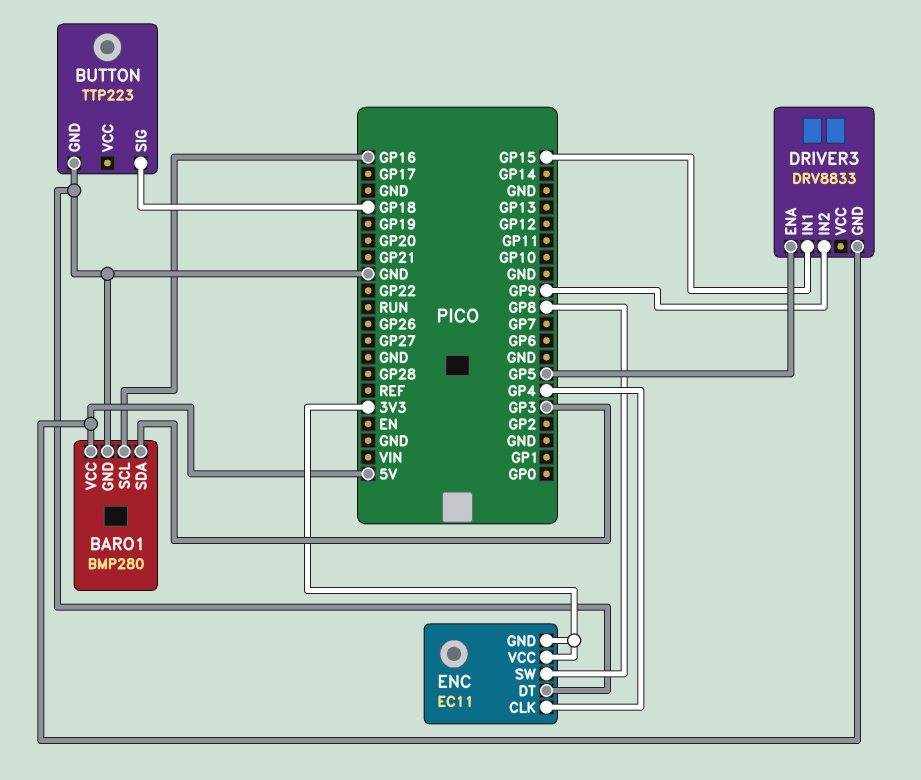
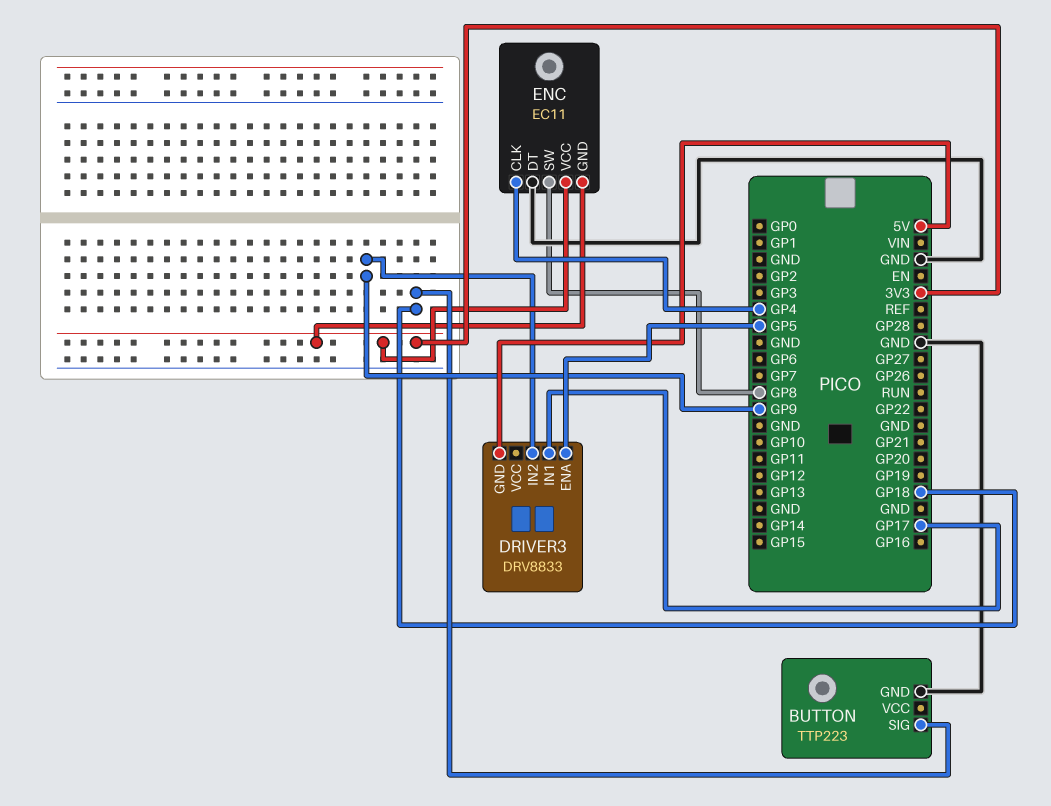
BARO1: BMP280 -> none
BARO1 pin GND: GND -> none
BARO1 pin SCL: GP16 -> none
BARO1 pin SDA: GP3 -> none
BARO1 pin VCC: 5V -> none
DRIVER3 pin IN1: GP15 -> GP17

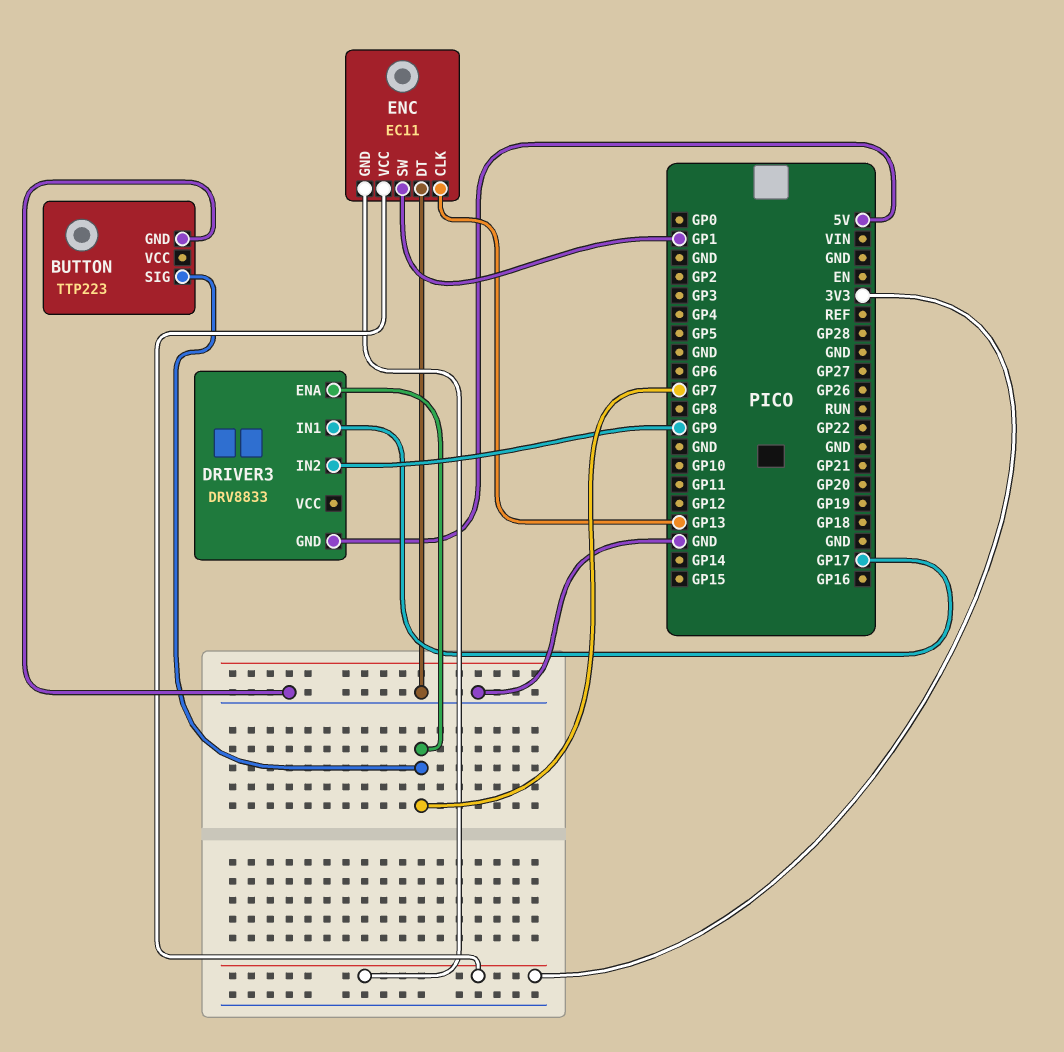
BUTTON pin SIG: GP18 -> GP7
DRIVER3 pin ENA: GP5 -> GP7
ENC pin CLK: GP4 -> GP13
ENC pin SW: GP8 -> GP1

